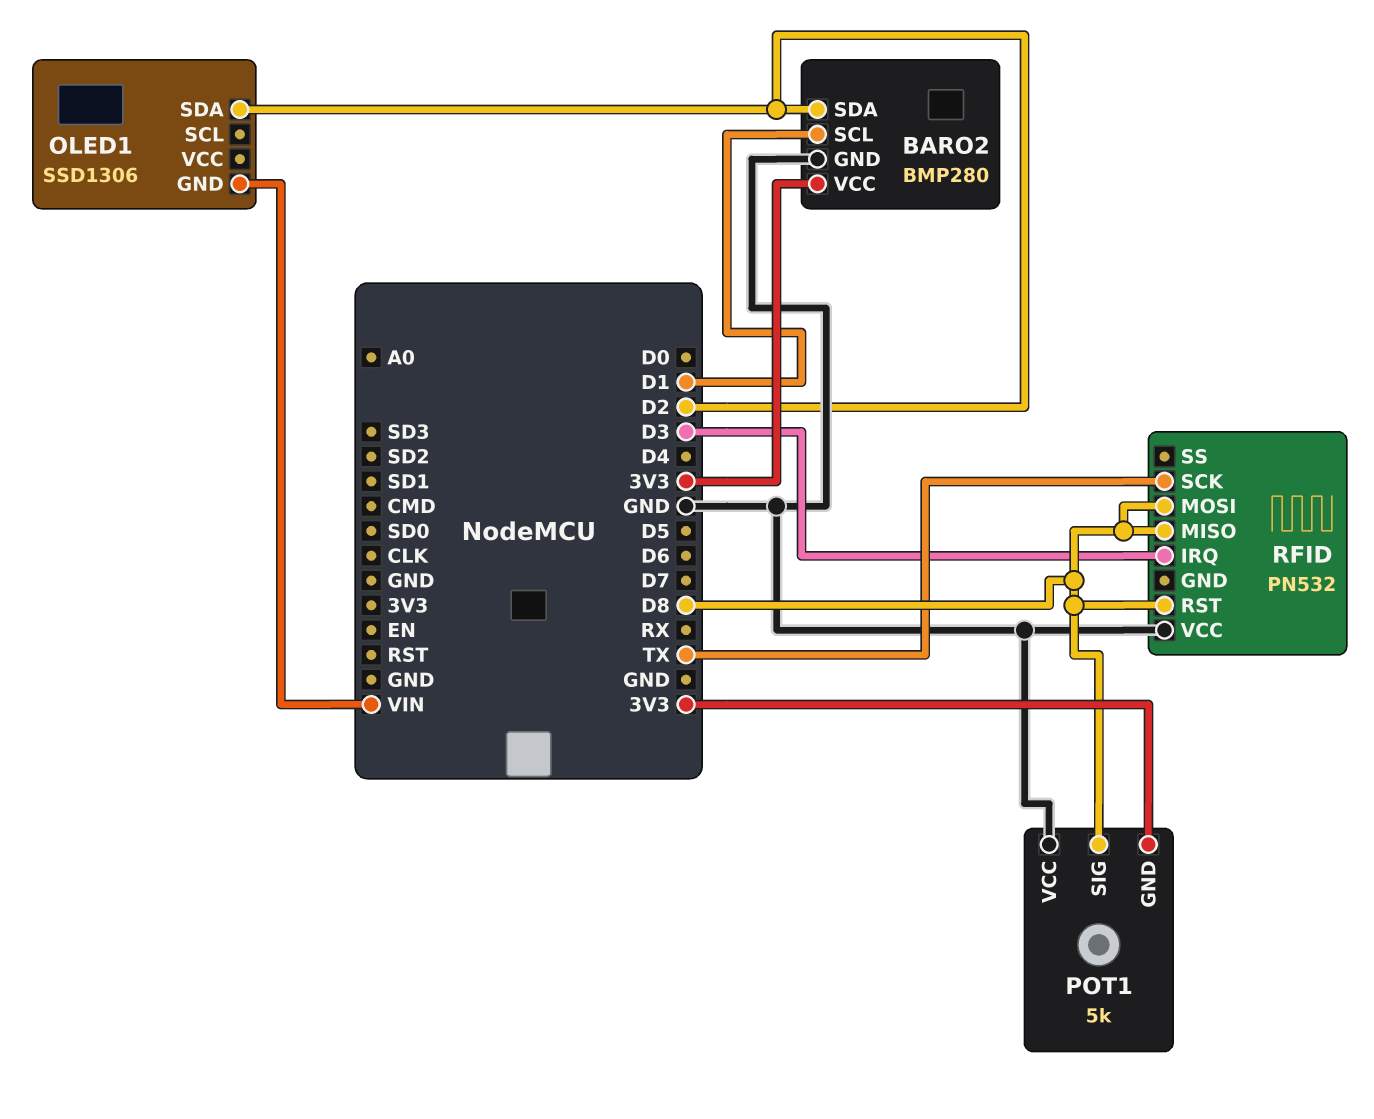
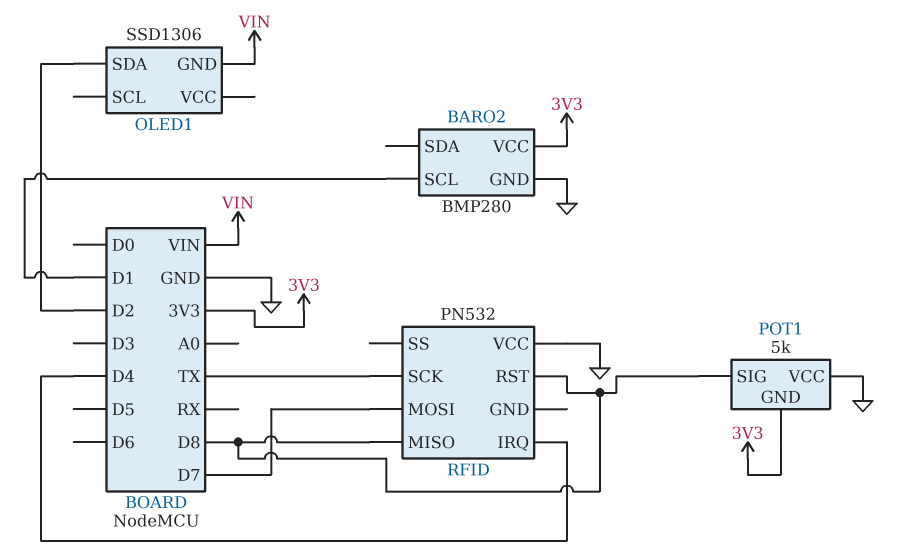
BARO2 pin SDA: D2 -> none
RFID pin IRQ: D3 -> D4
RFID pin MOSI: D8 -> D7

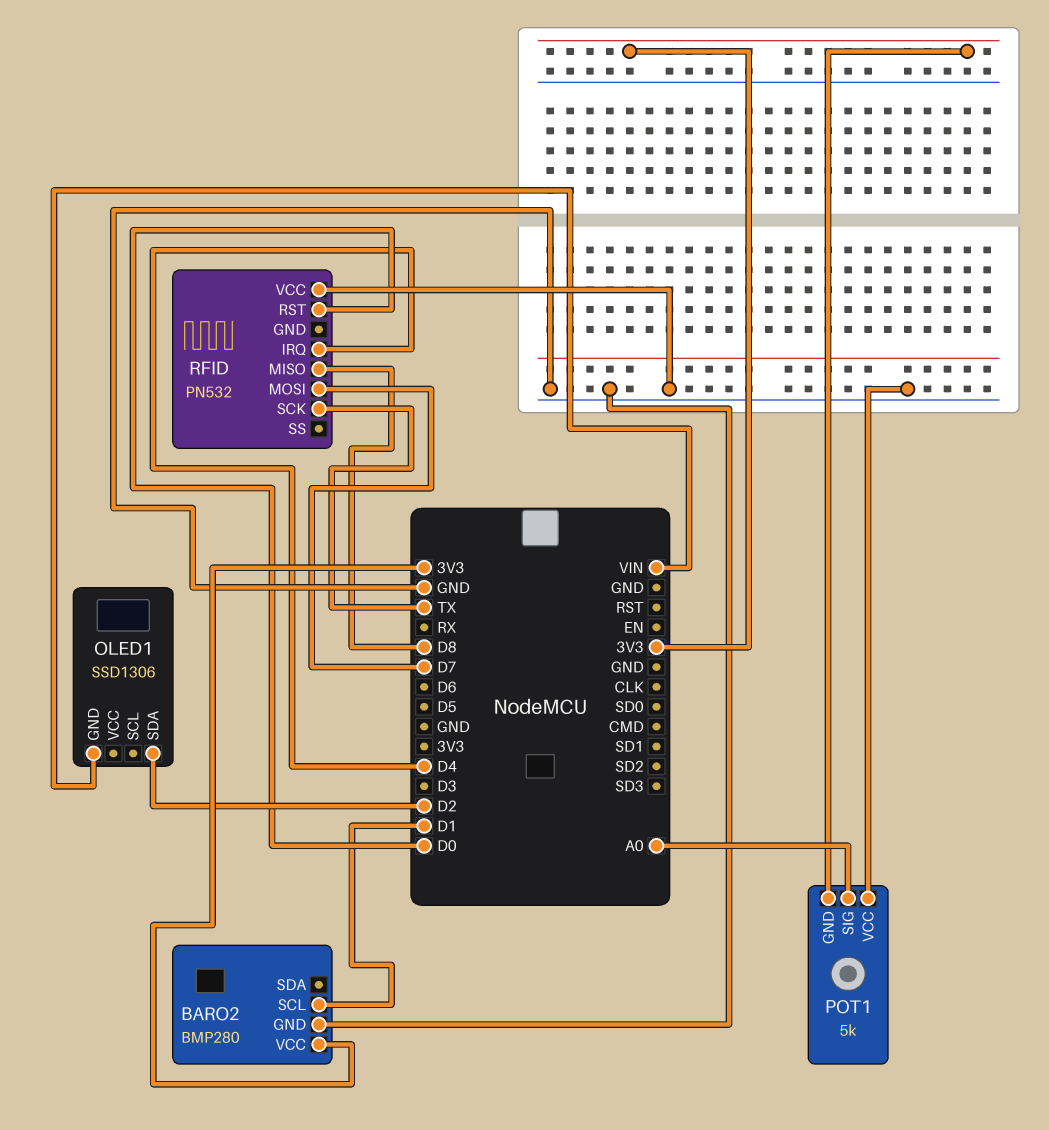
POT1 pin SIG: D8 -> A0
RFID pin RST: D8 -> D0

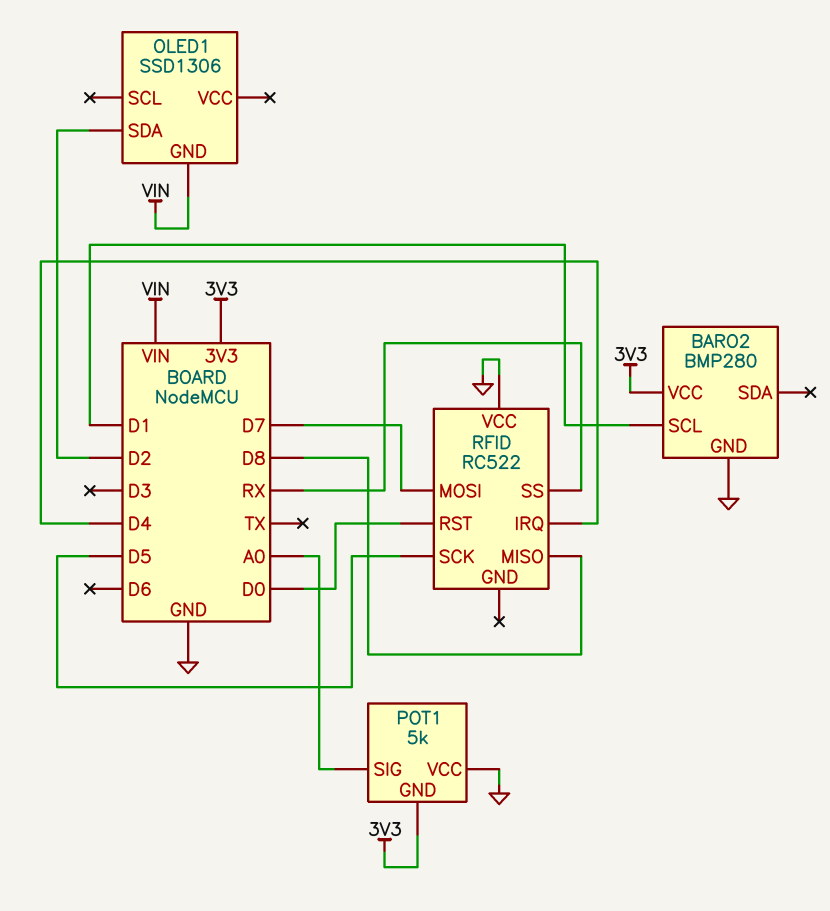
RFID: PN532 -> RC522
RFID pin SCK: TX -> D5
RFID pin SS: none -> RX

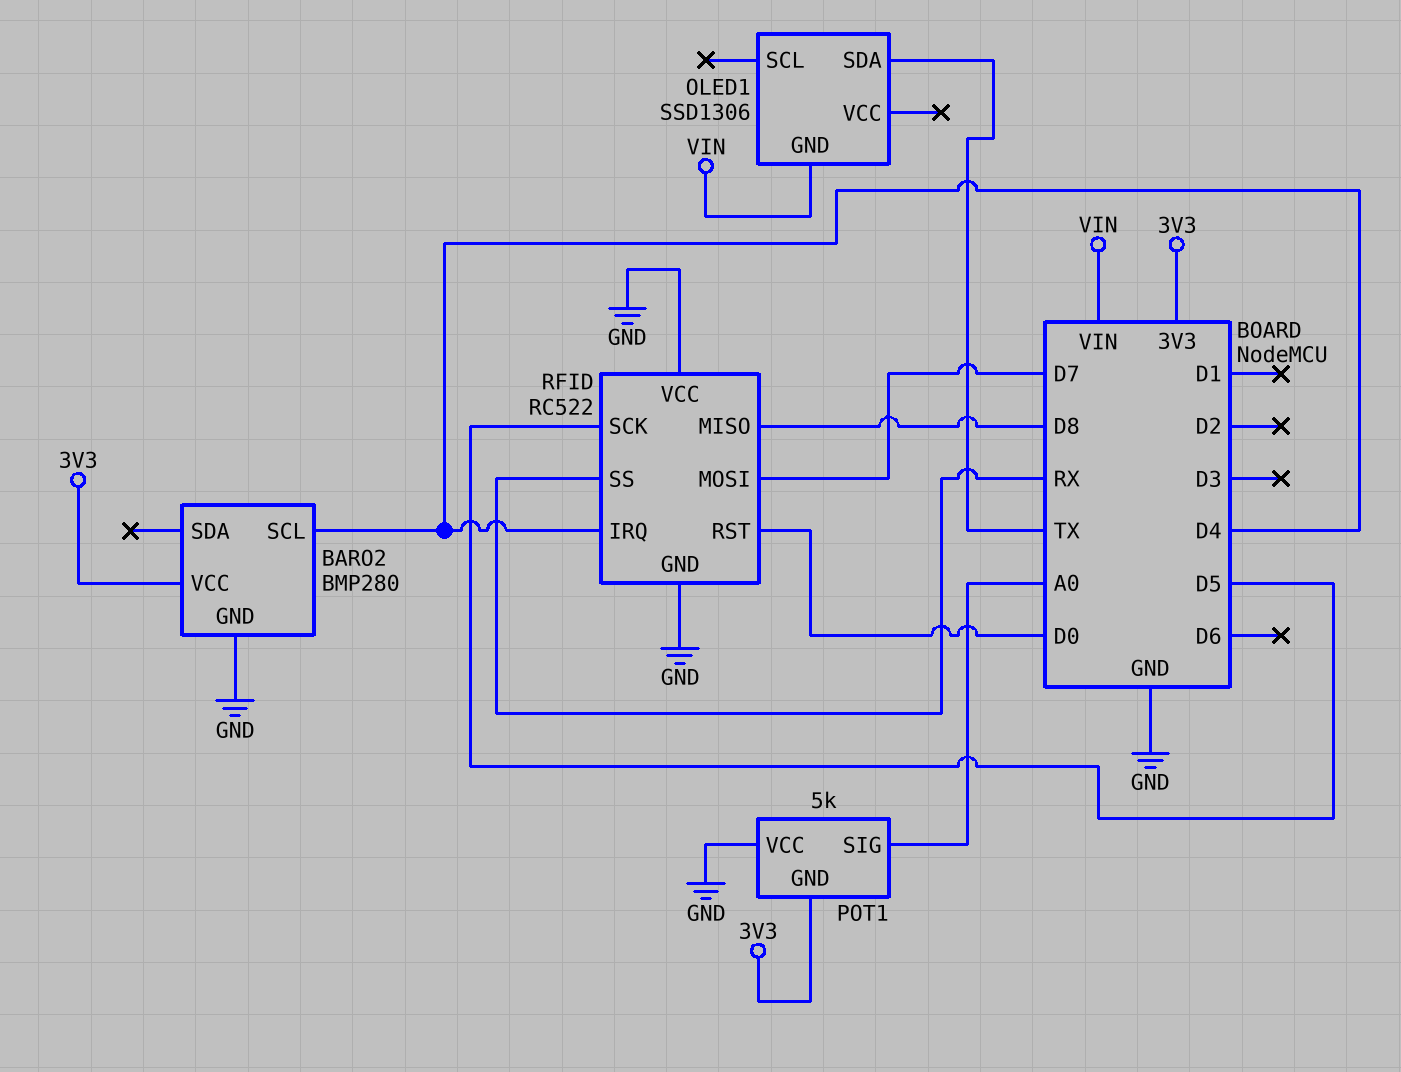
BARO2 pin SCL: D1 -> D4
OLED1 pin SDA: D2 -> TX
RFID pin GND: none -> GND

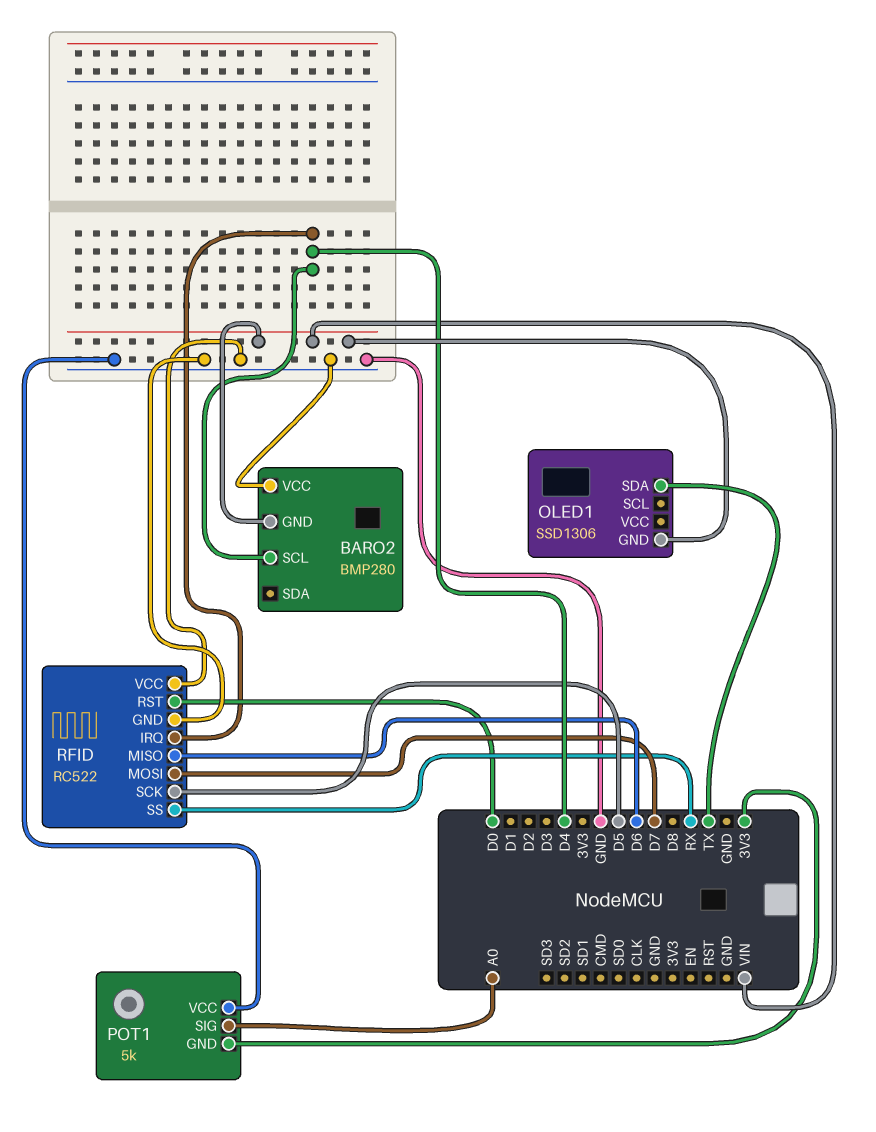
BARO2 pin GND: GND -> VIN
BARO2 pin VCC: 3V3 -> GND
RFID pin MISO: D8 -> D6

